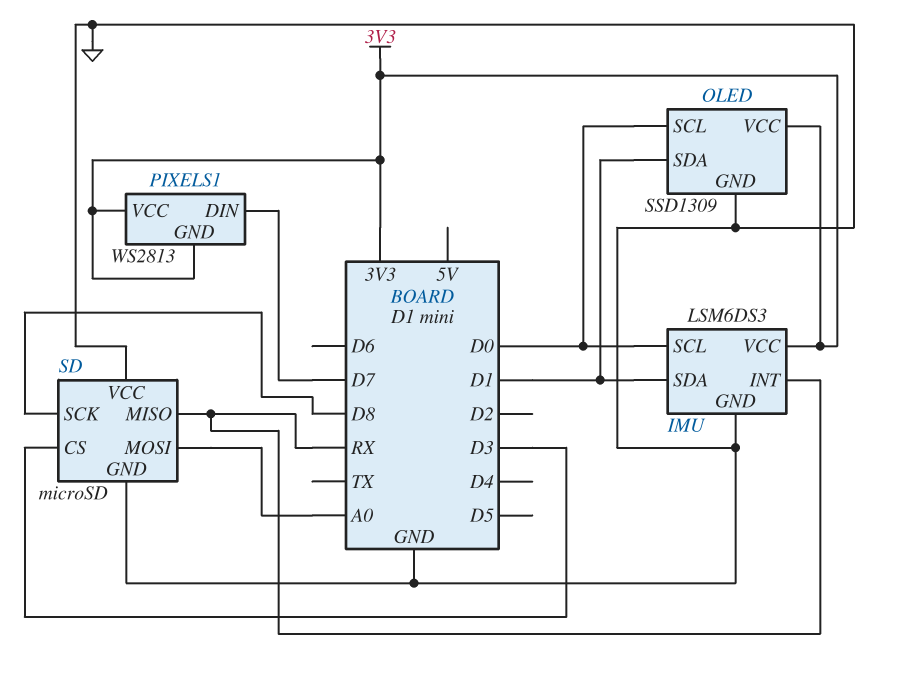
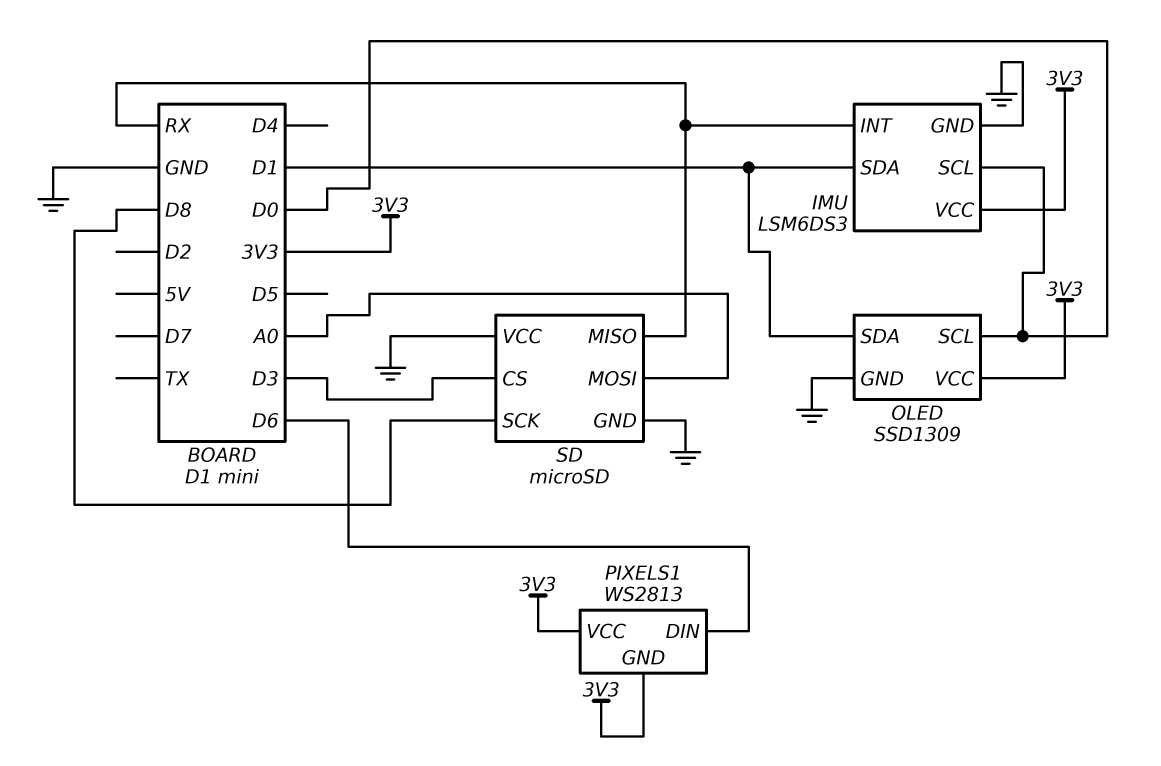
PIXELS1 pin DIN: D7 -> D6

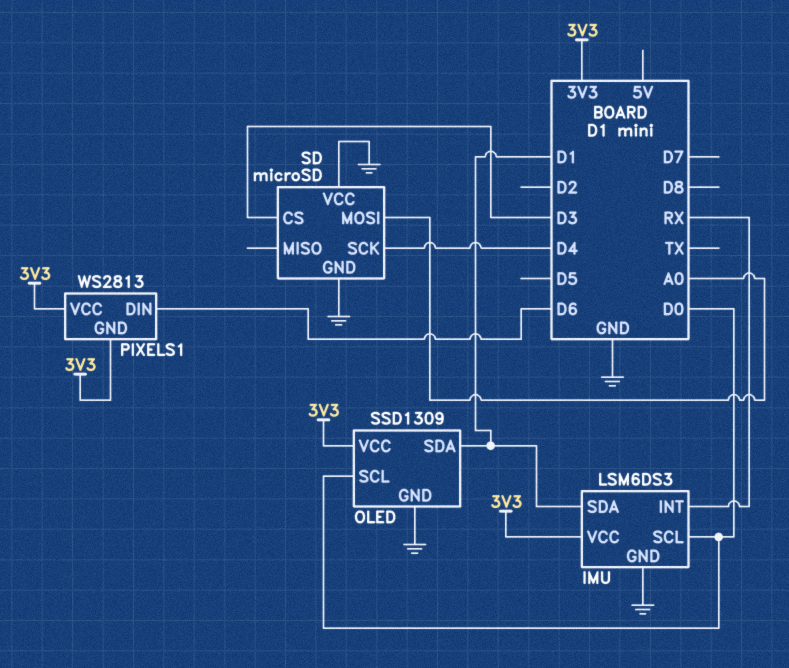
SD pin MISO: RX -> none
SD pin SCK: D8 -> D4

